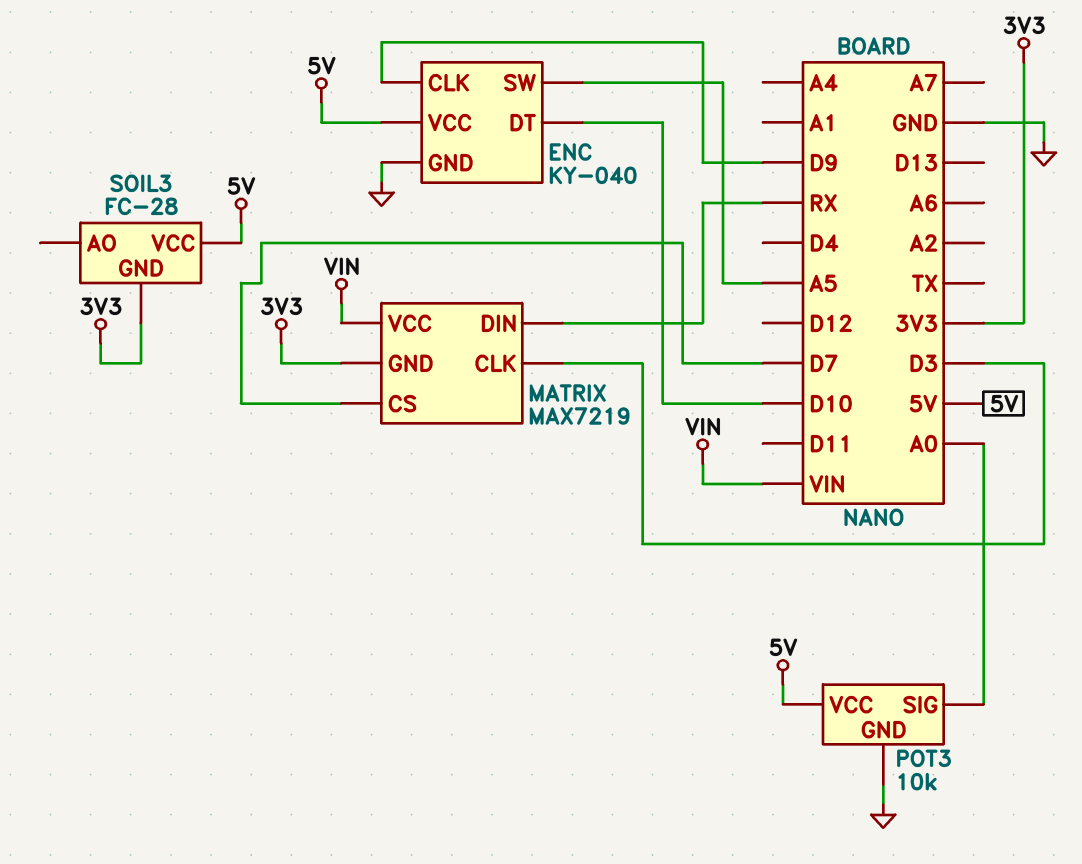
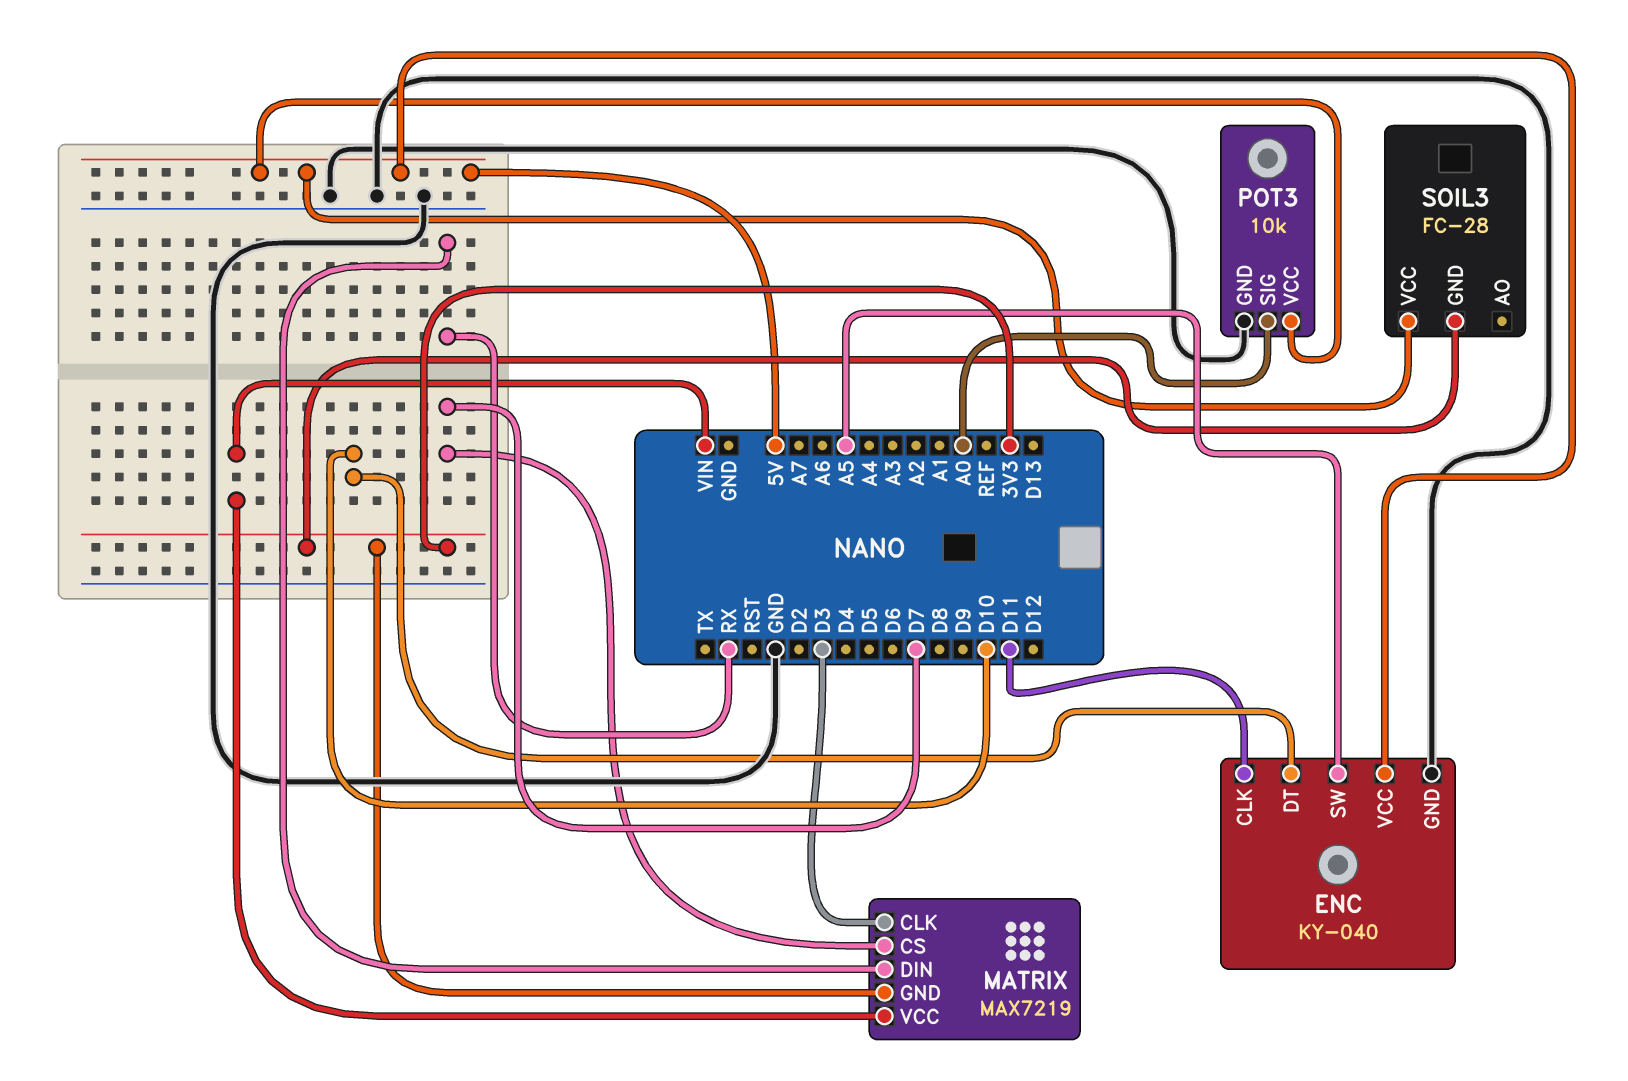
ENC pin CLK: D9 -> D11

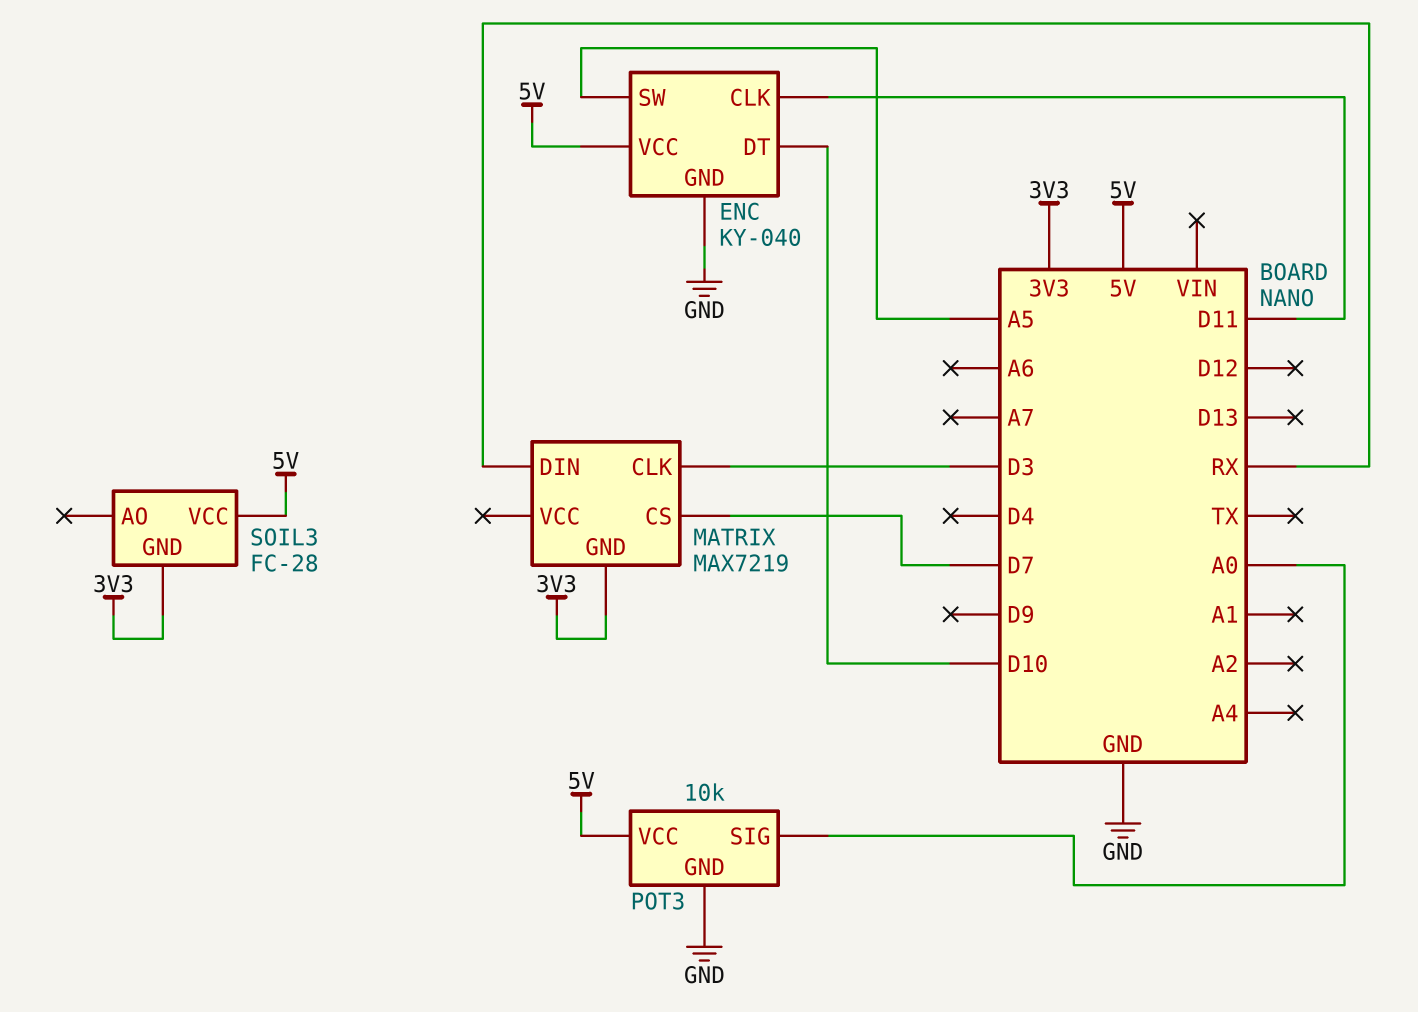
MATRIX pin VCC: VIN -> none

